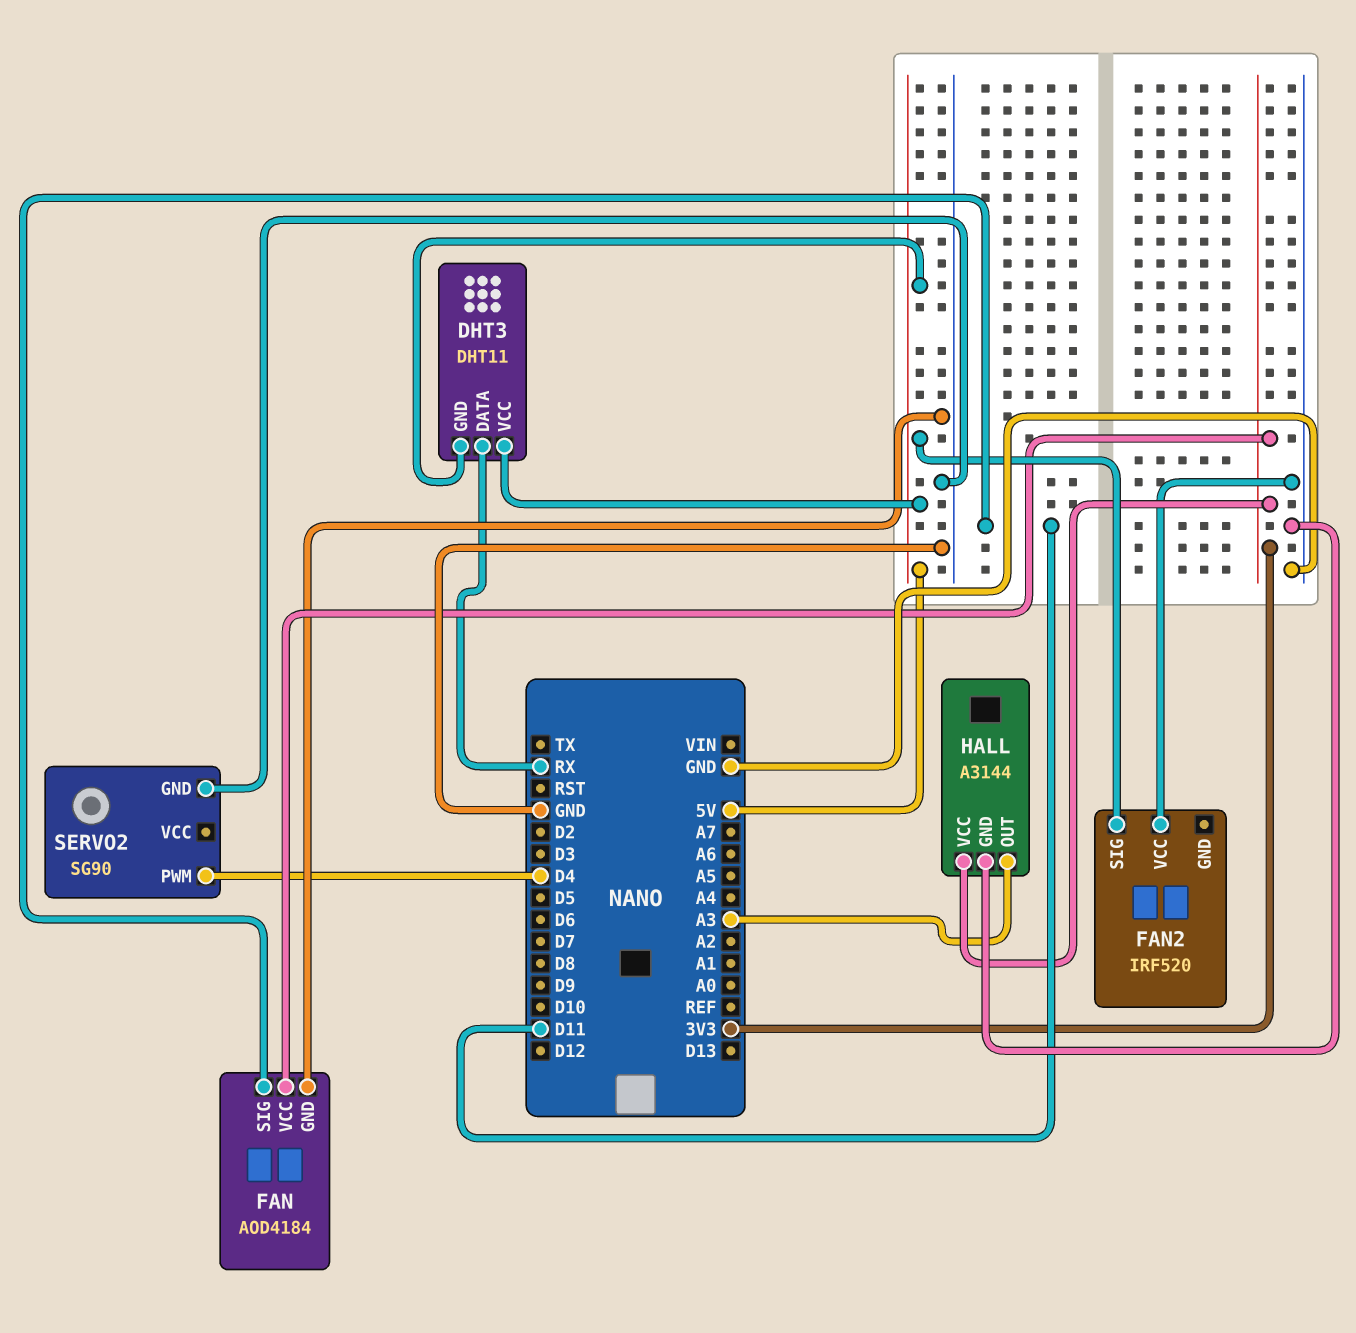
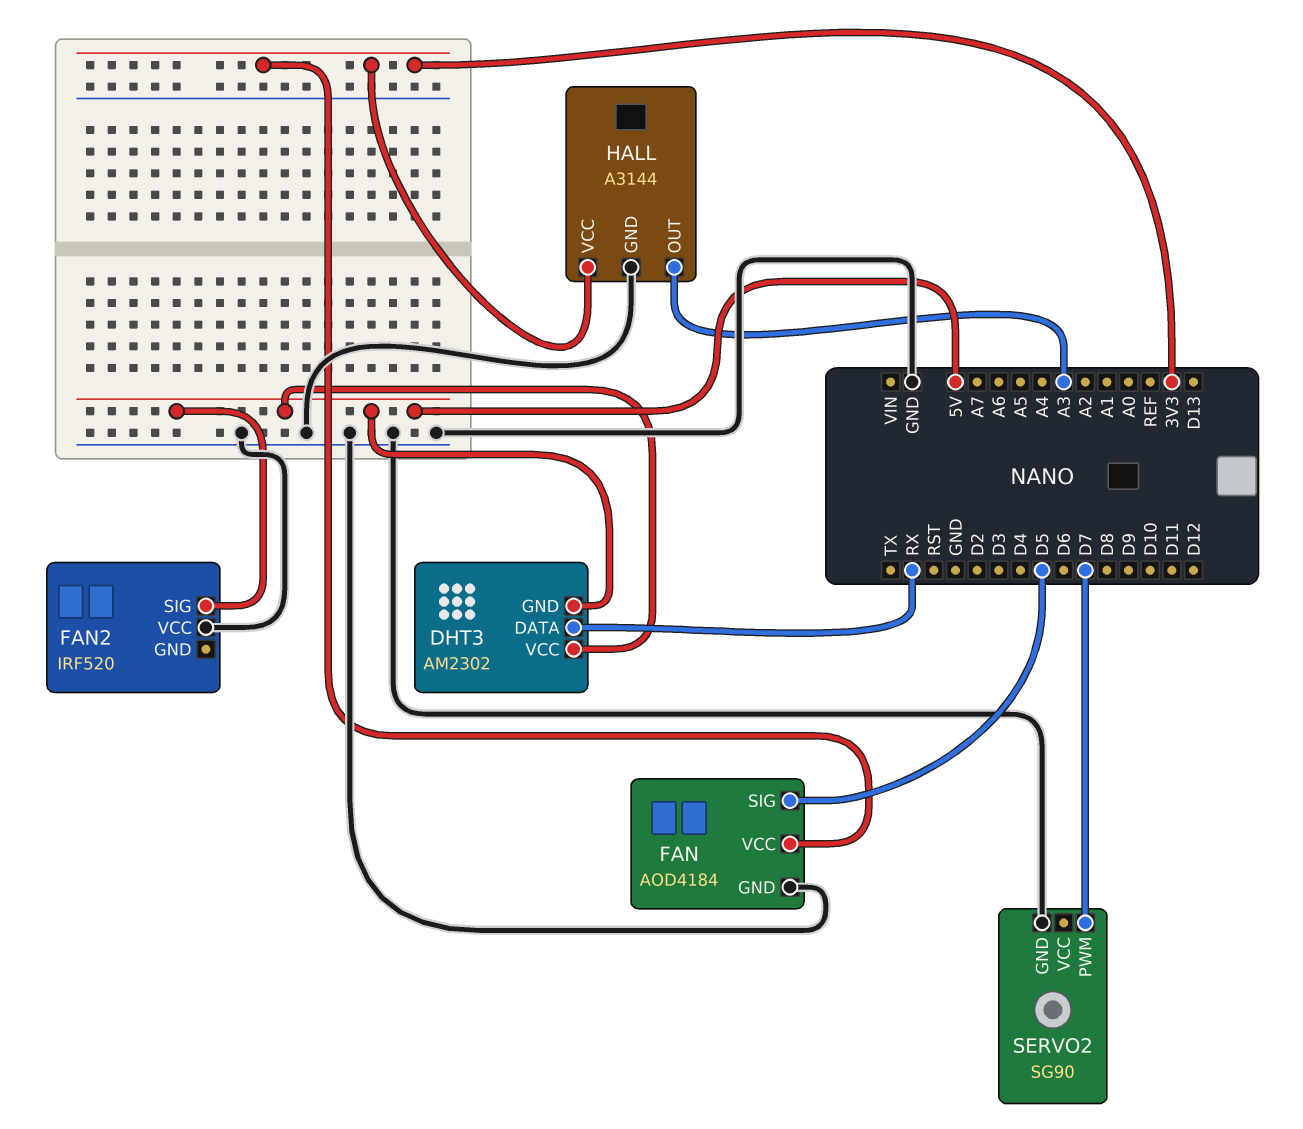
DHT3: DHT11 -> AM2302
FAN pin SIG: D11 -> D5
SERVO2 pin PWM: D4 -> D7

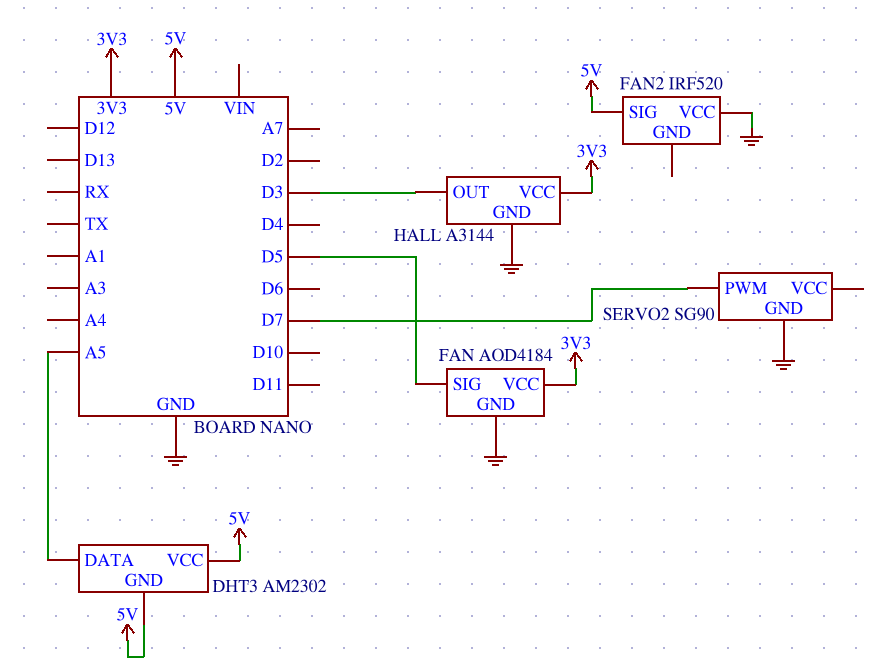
DHT3 pin DATA: RX -> A5
HALL pin OUT: A3 -> D3

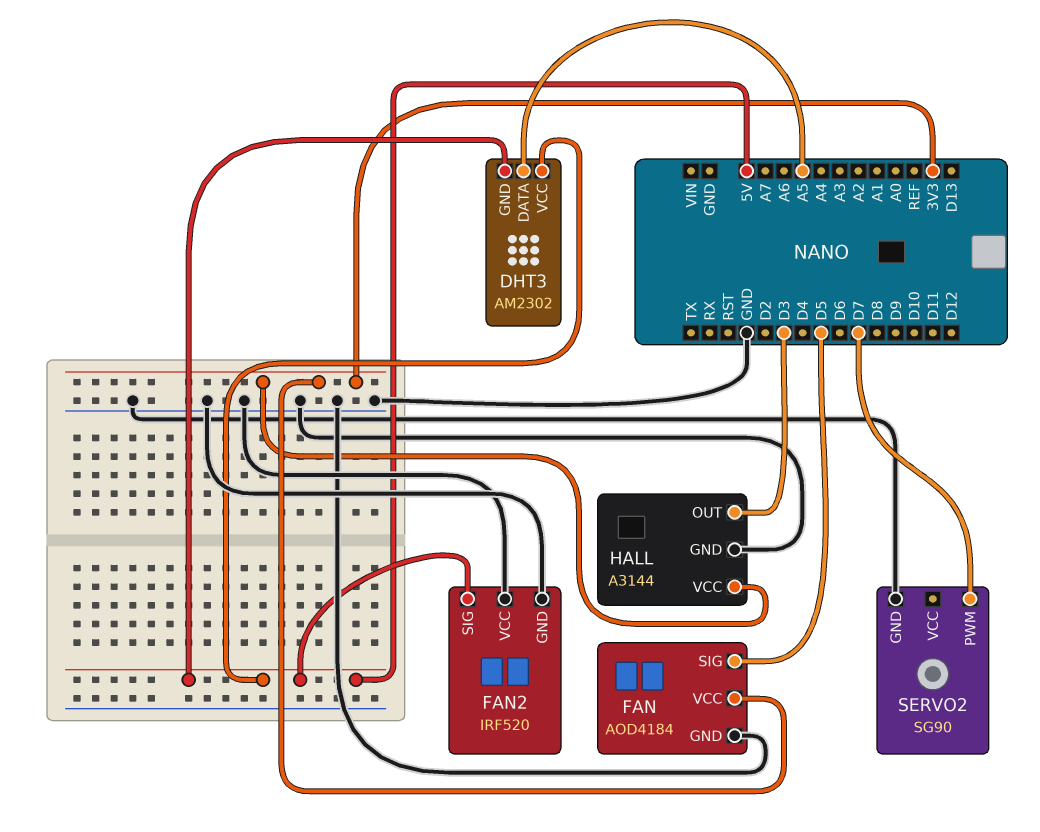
FAN2 pin GND: none -> GND

